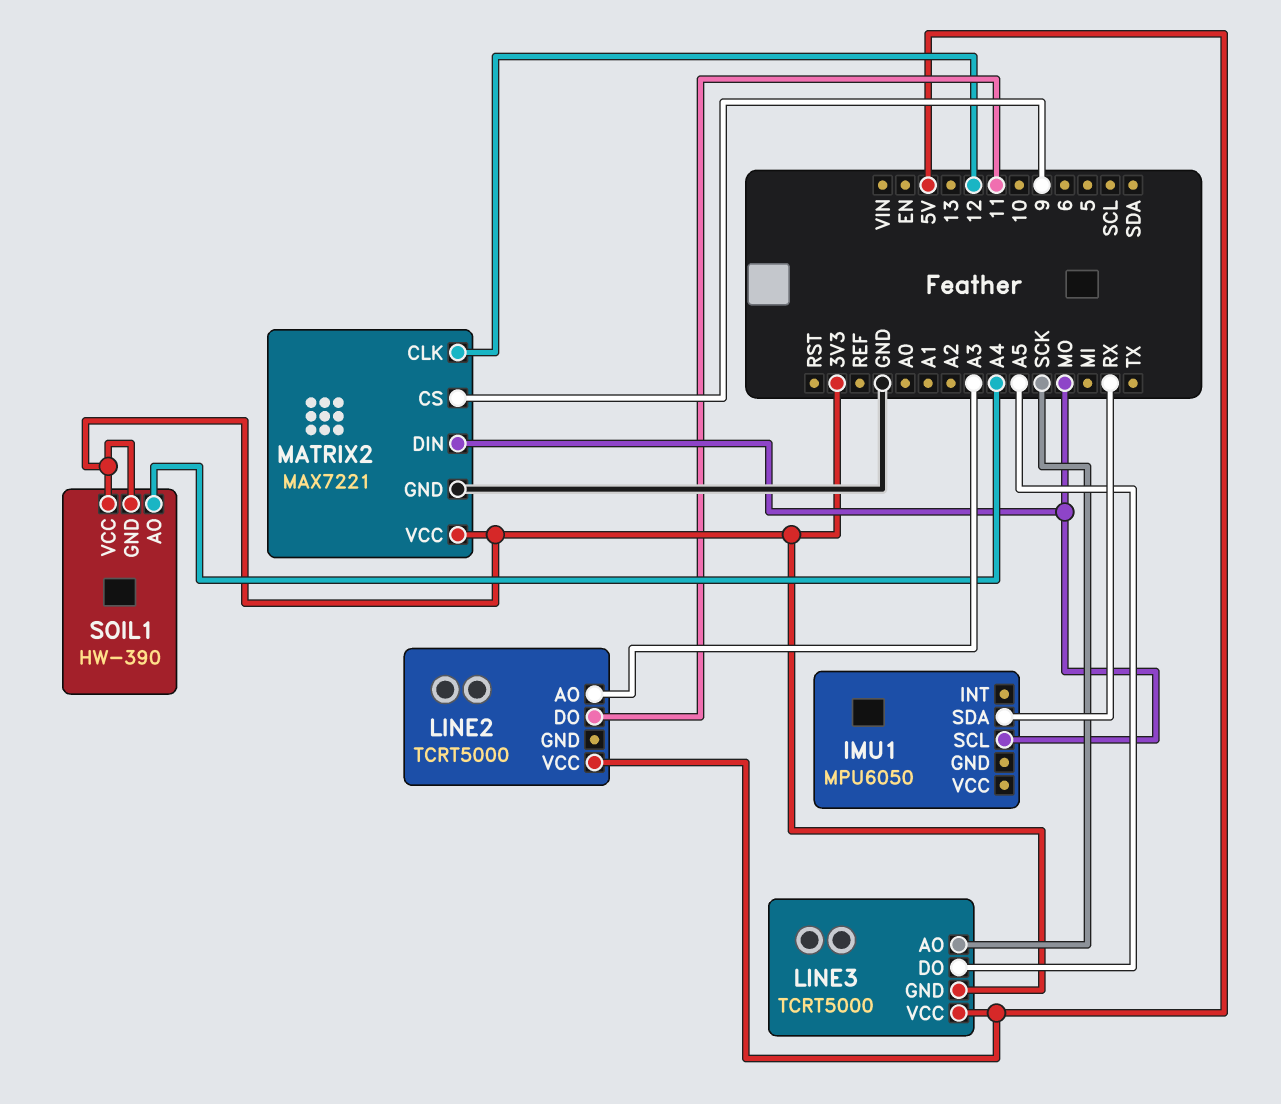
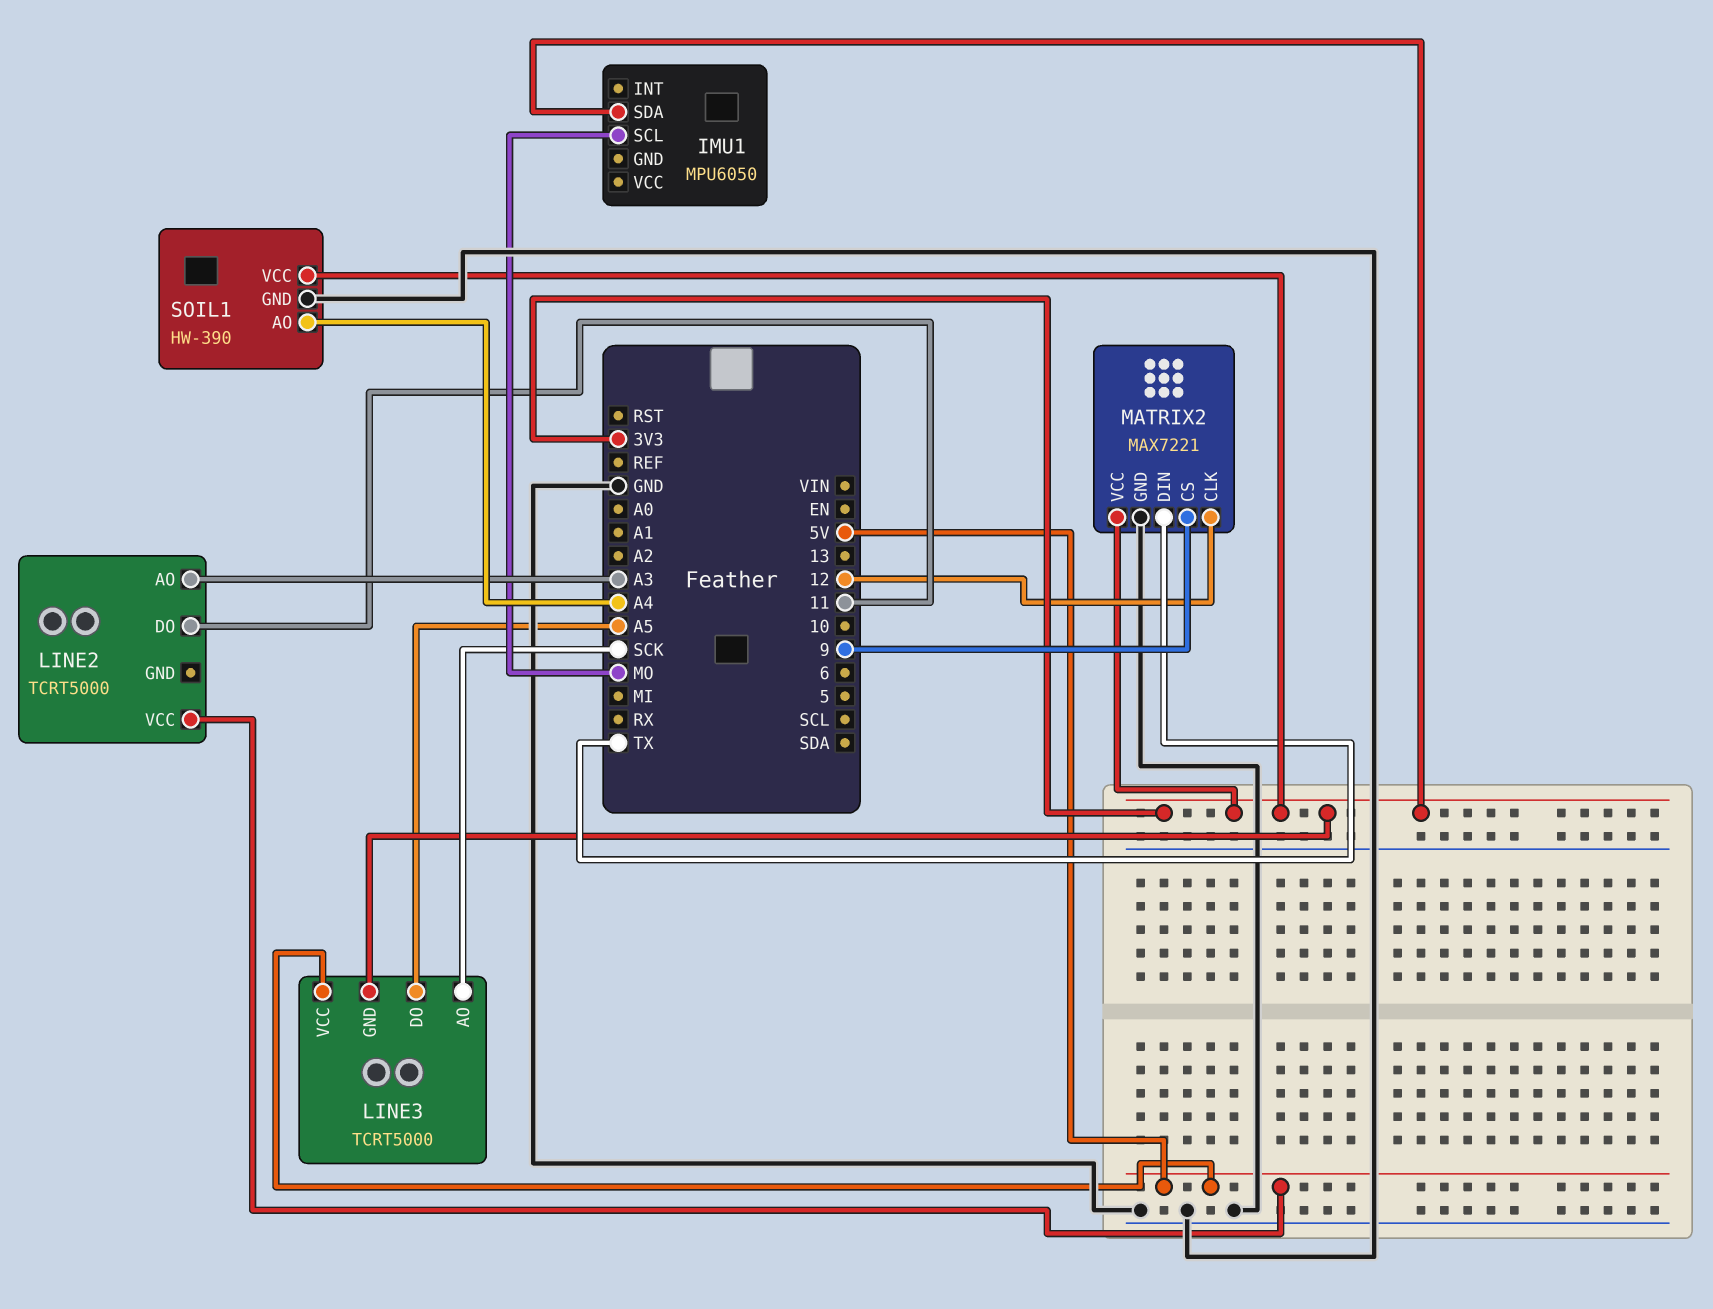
IMU1 pin SDA: RX -> 3V3
MATRIX2 pin DIN: MO -> TX
SOIL1 pin GND: 3V3 -> GND

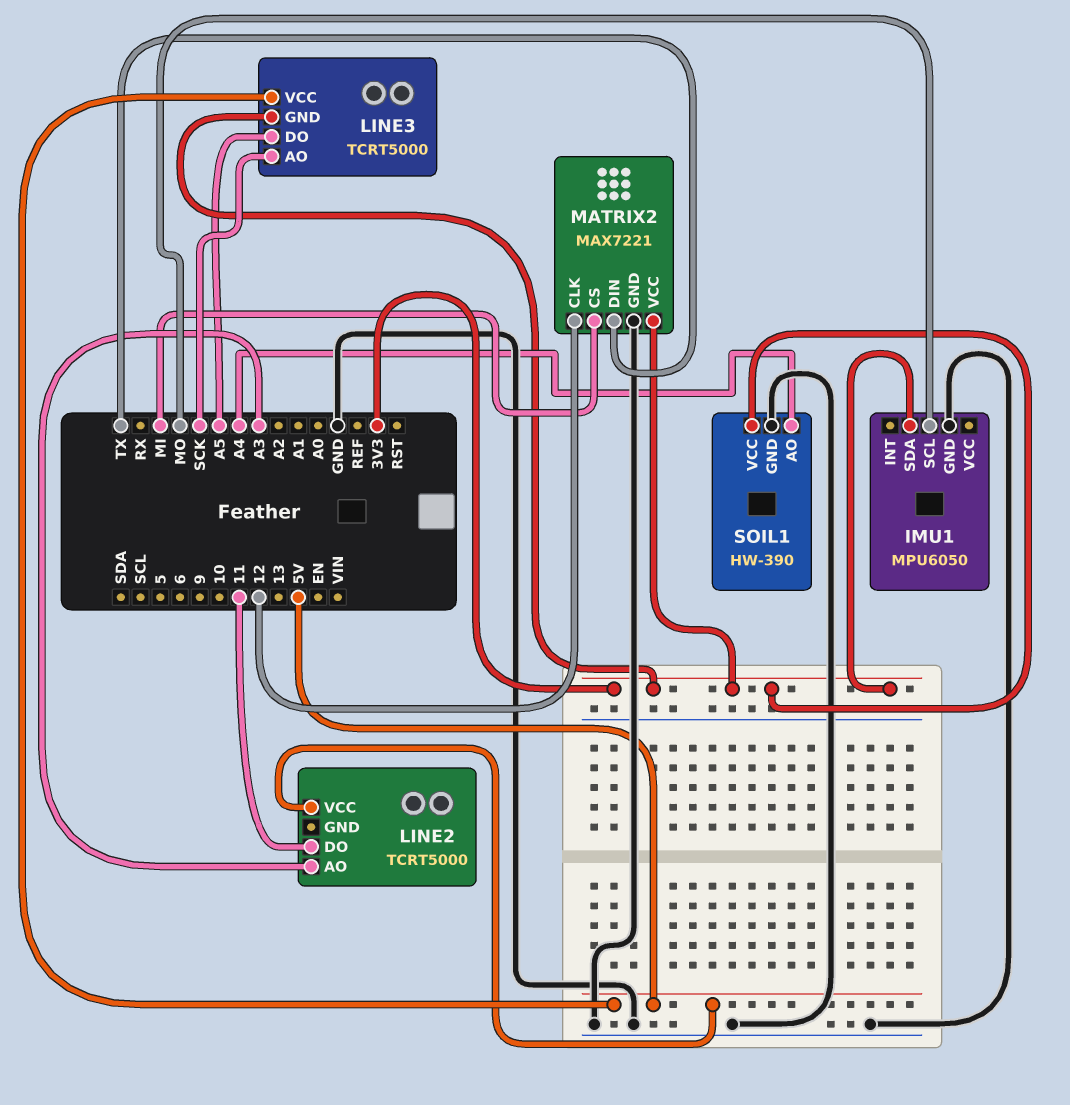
IMU1 pin GND: none -> GND
MATRIX2 pin CS: 9 -> MI

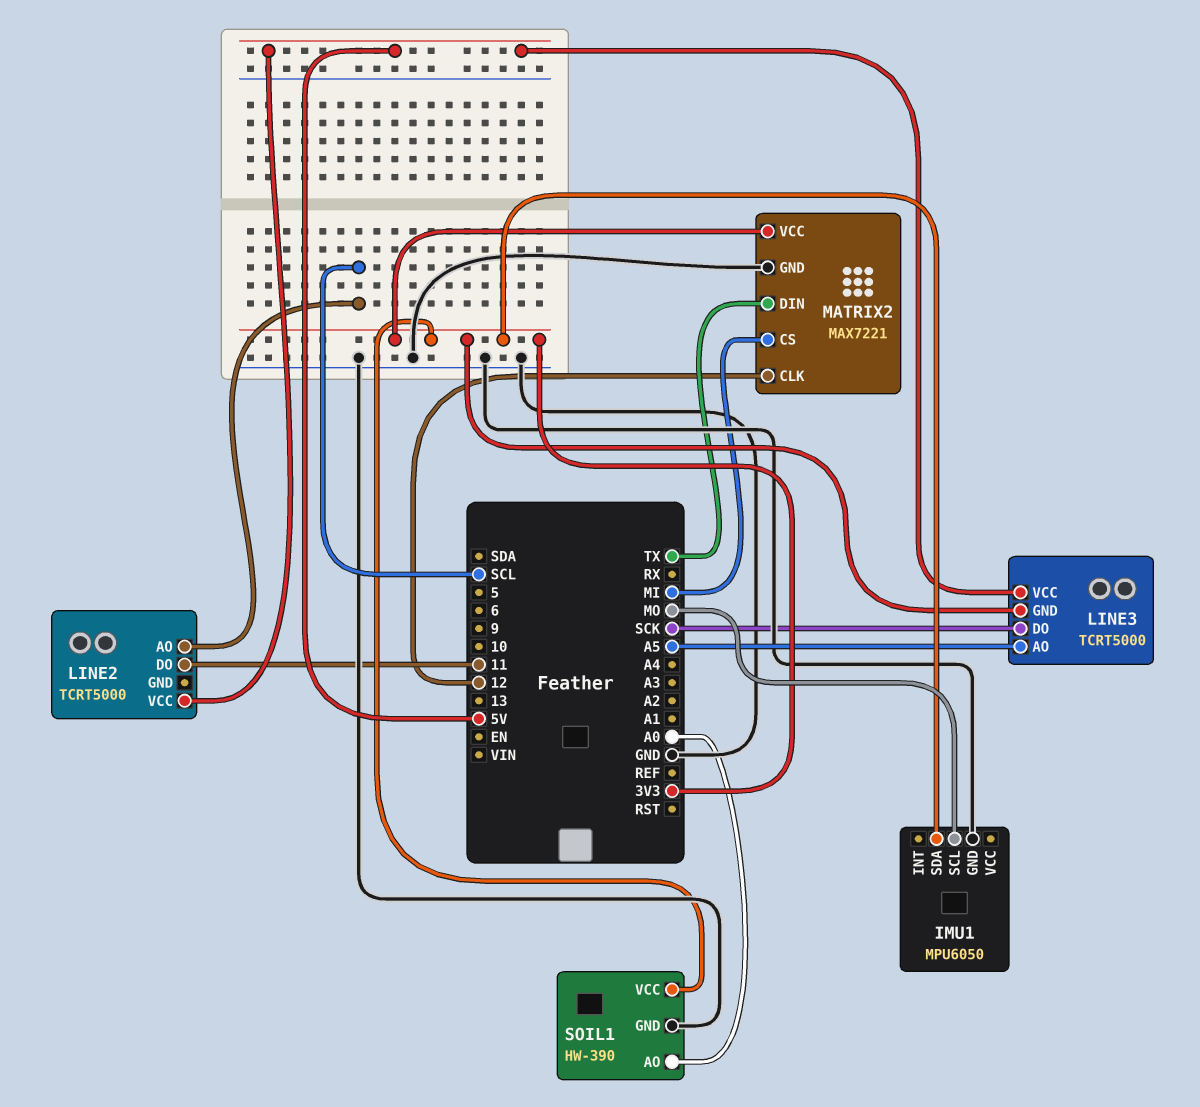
LINE2 pin AO: A3 -> SCL
LINE3 pin AO: SCK -> A5
LINE3 pin DO: A5 -> SCK
SOIL1 pin AO: A4 -> A0

